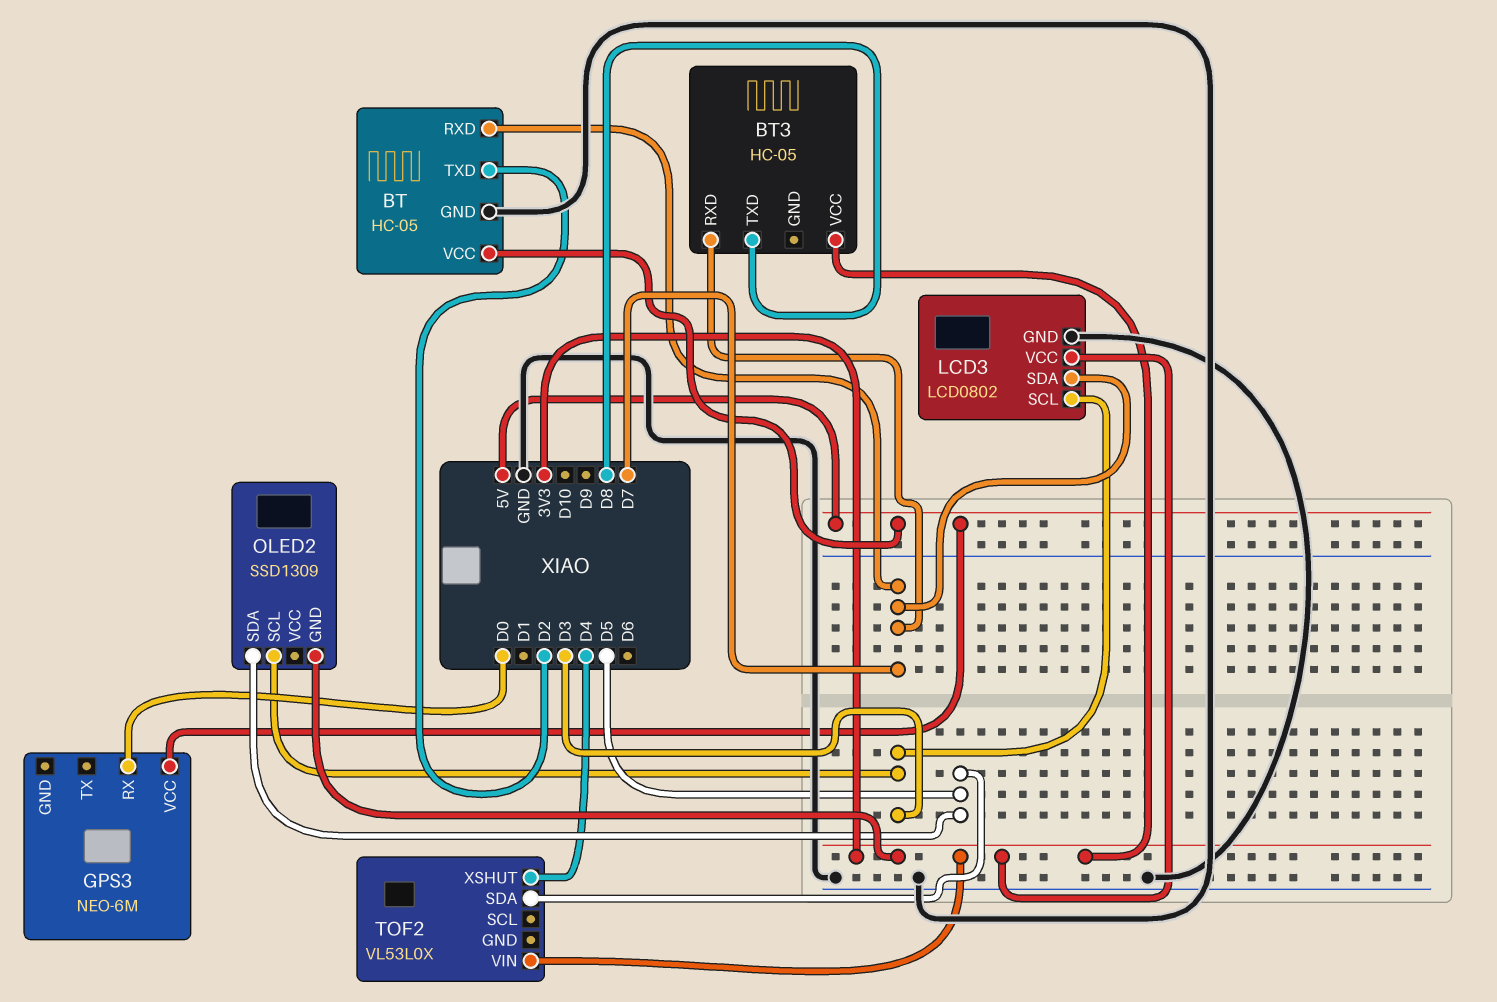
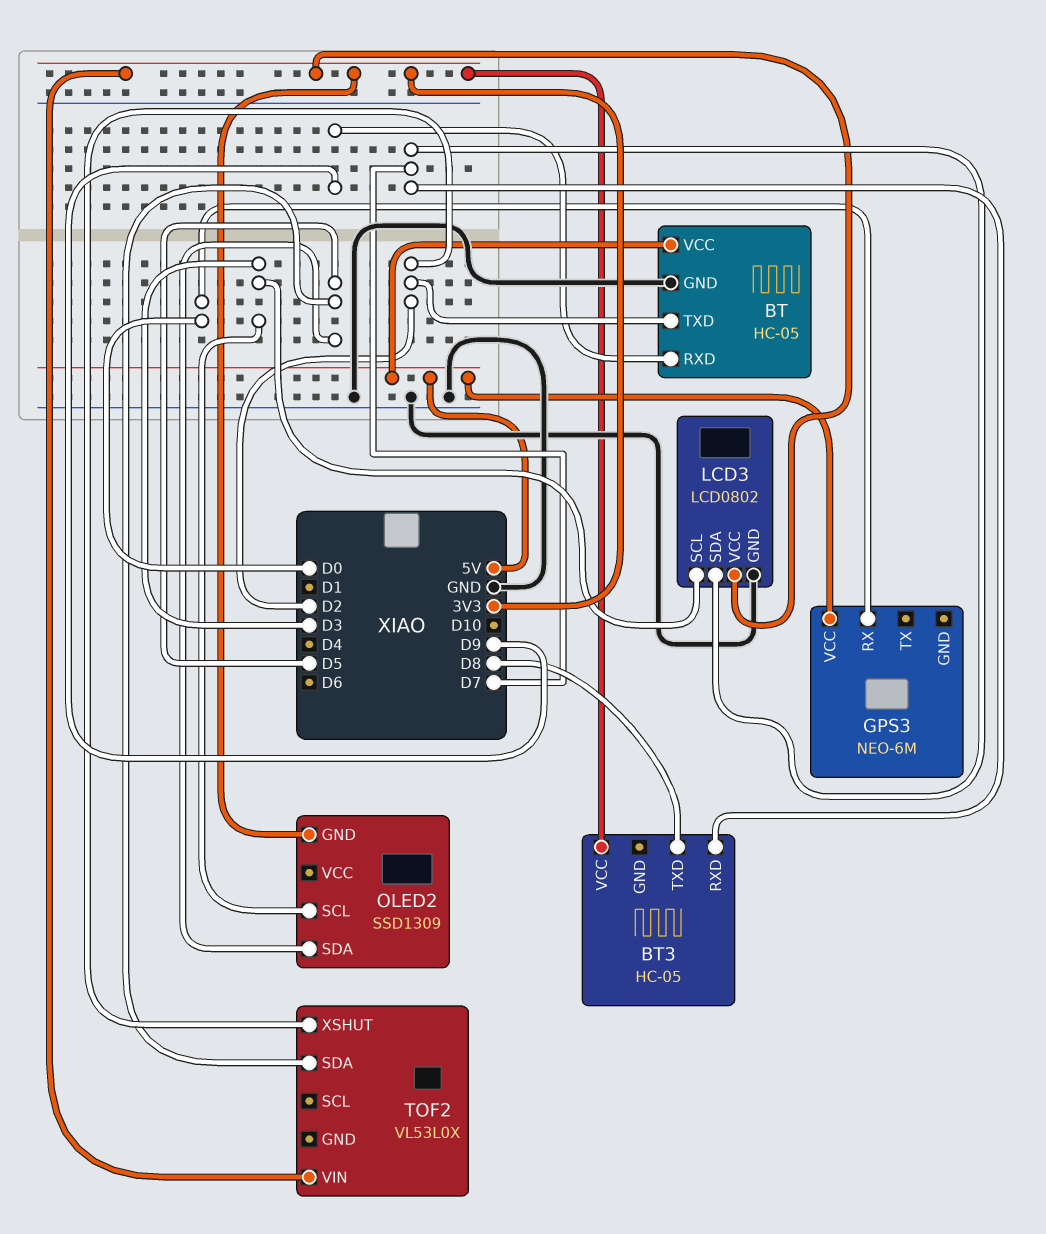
BT pin RXD: D7 -> D9
TOF2 pin XSHUT: D4 -> D2

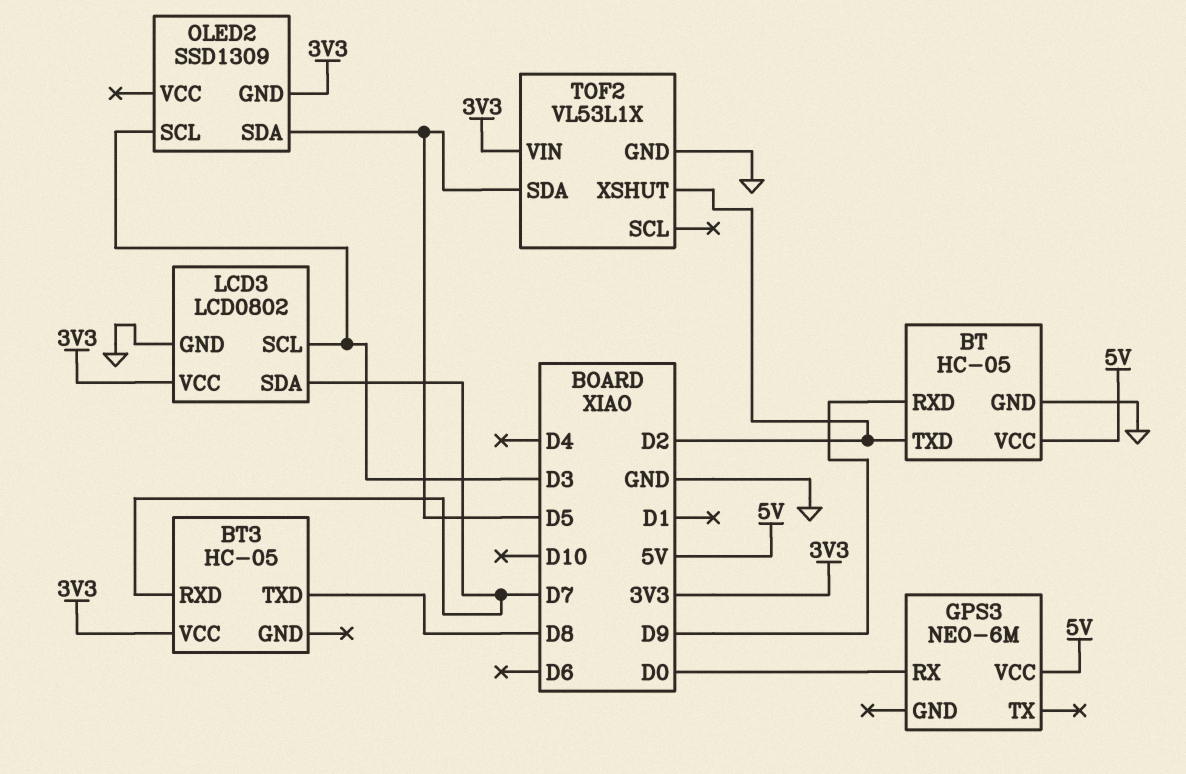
TOF2: VL53L0X -> VL53L1X
TOF2 pin GND: none -> GND

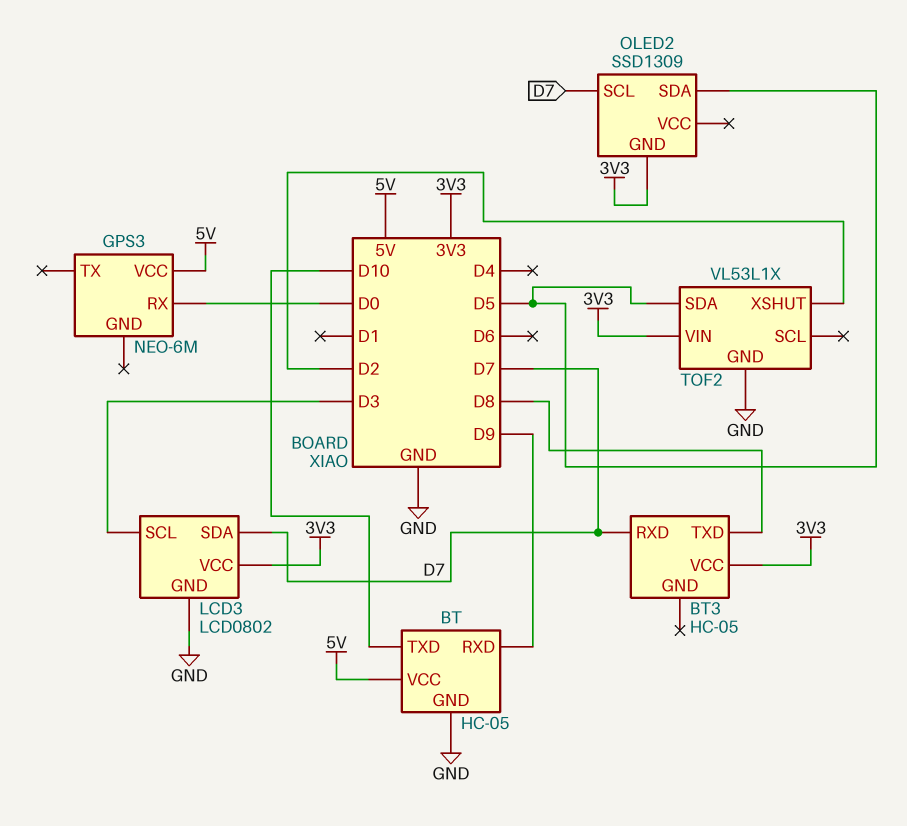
BT pin TXD: D2 -> D10
OLED2 pin SCL: D3 -> D7

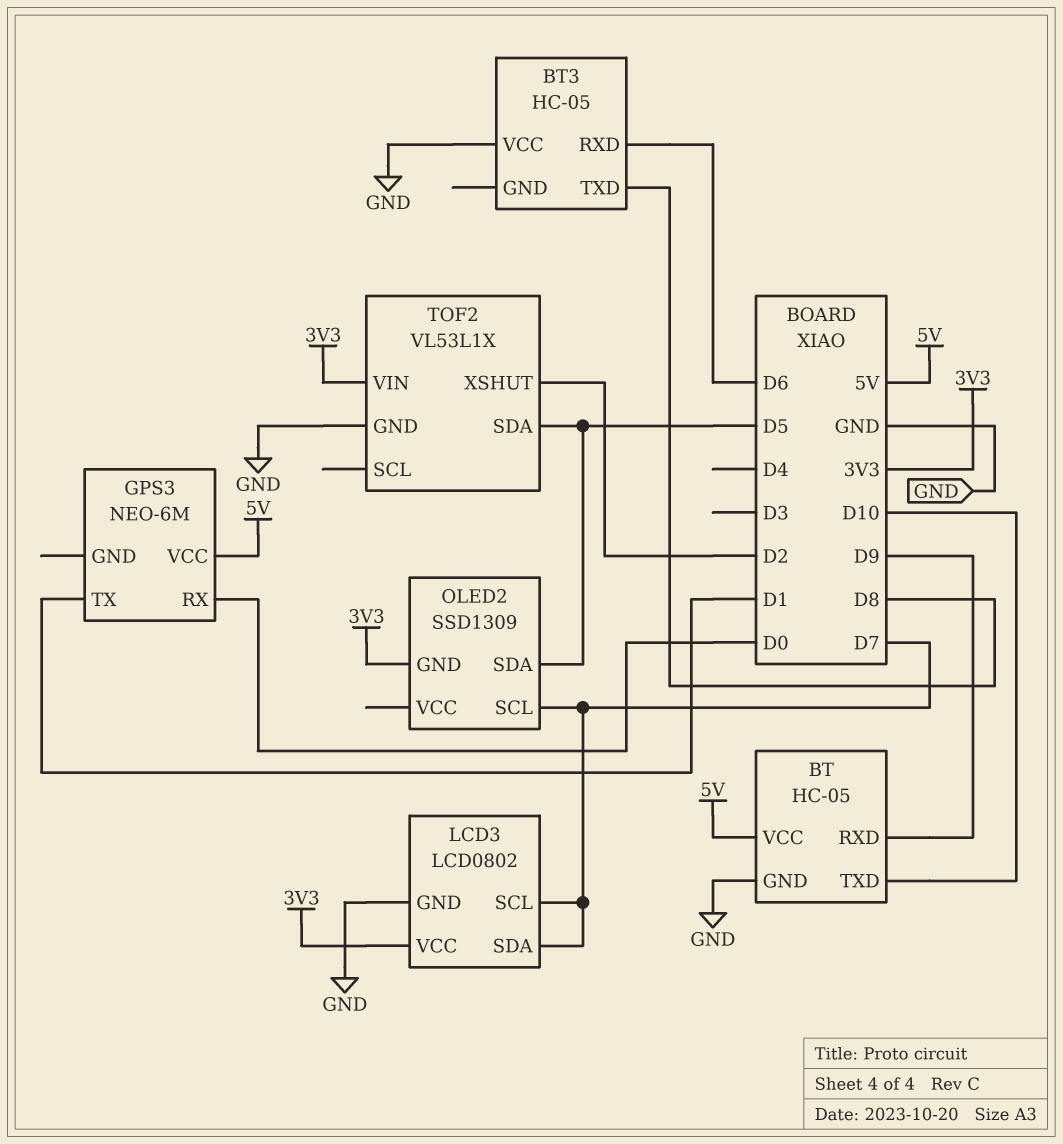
BT3 pin RXD: D7 -> D6
BT3 pin VCC: 3V3 -> GND
GPS3 pin TX: none -> D1
LCD3 pin SCL: D3 -> D7

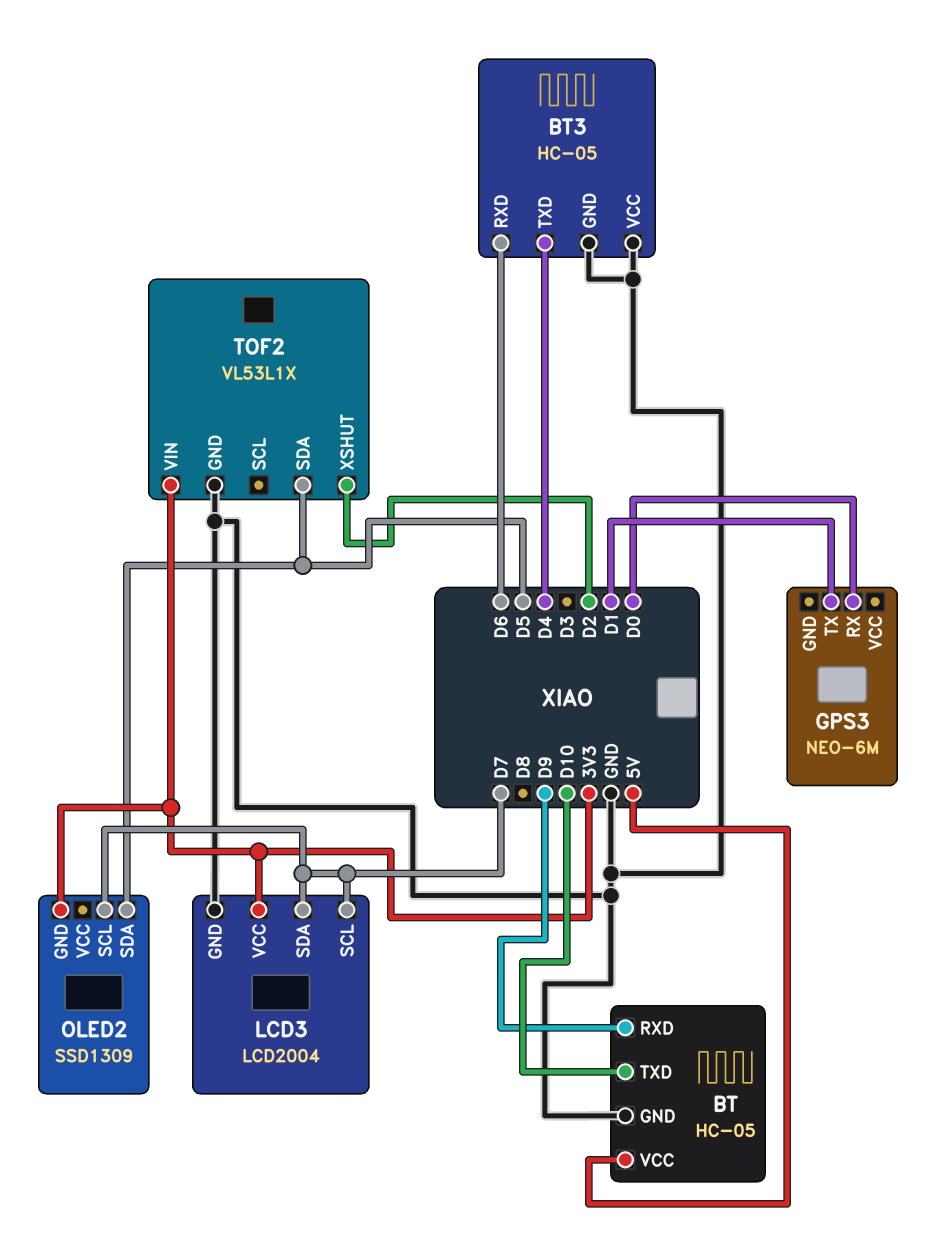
BT3 pin GND: none -> GND
BT3 pin TXD: D8 -> D4
GPS3 pin VCC: 5V -> none
LCD3: LCD0802 -> LCD2004

